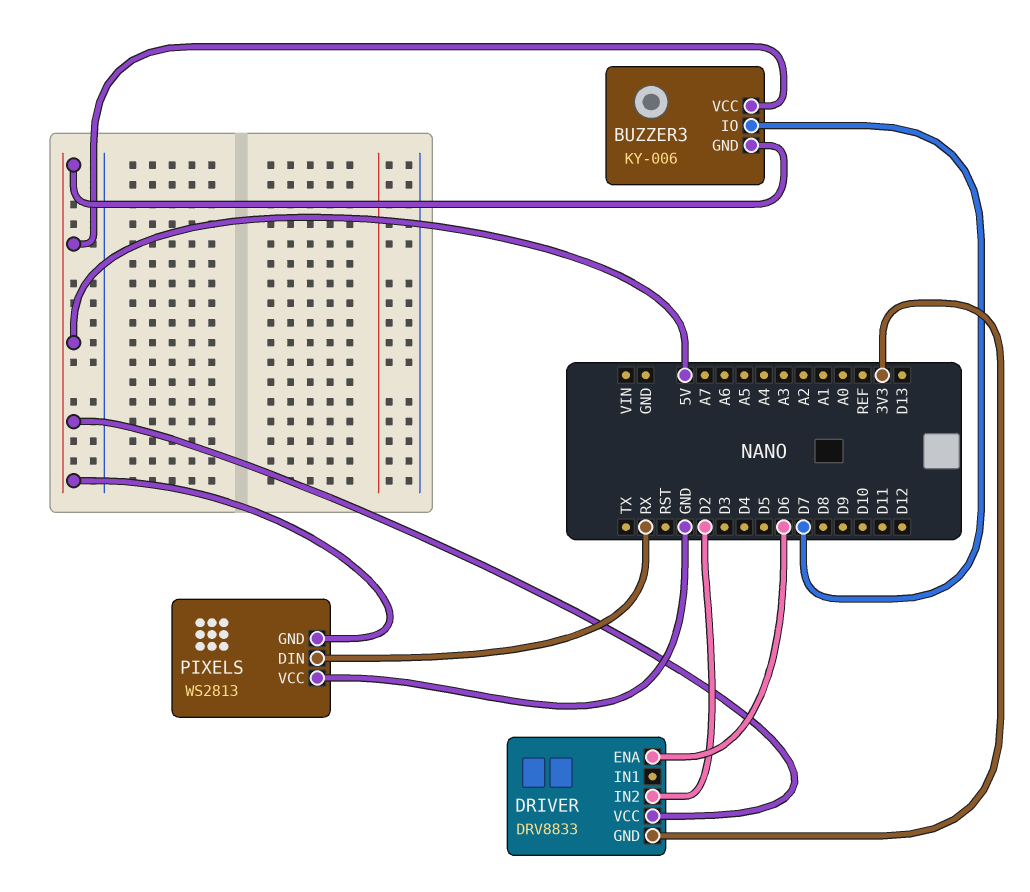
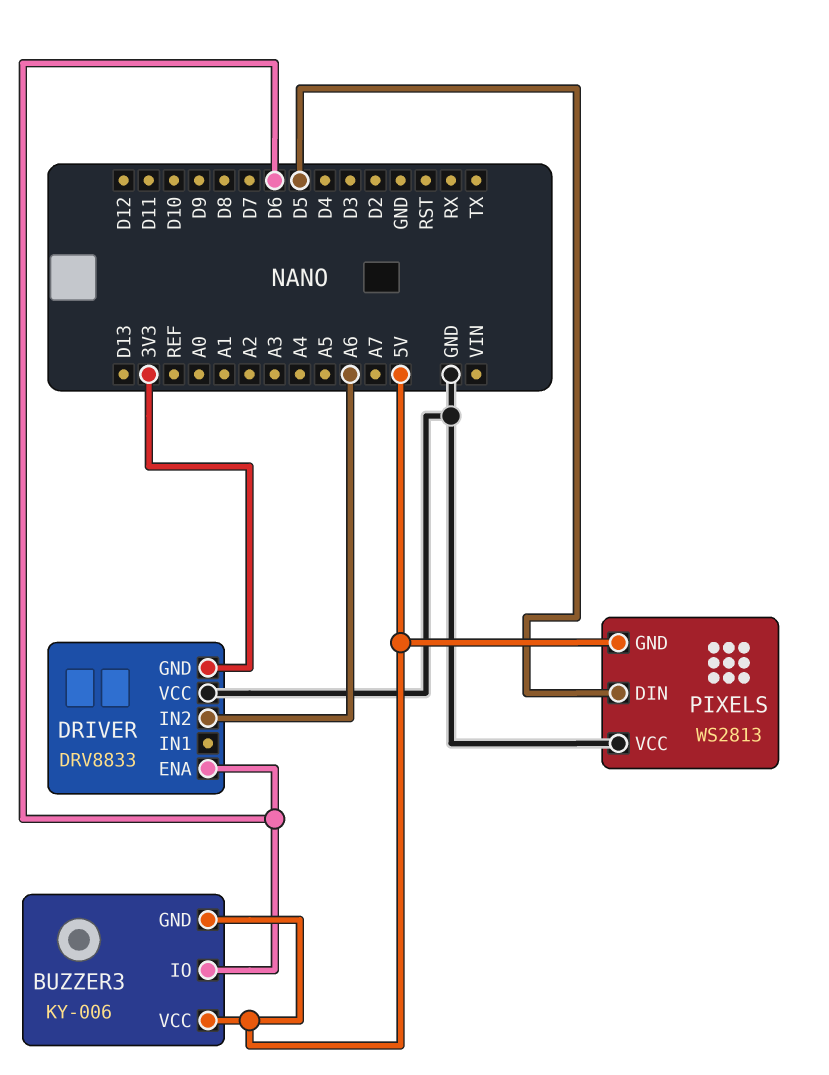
BUZZER3 pin IO: D7 -> D6
DRIVER pin IN2: D2 -> A6
DRIVER pin VCC: 5V -> GND
PIXELS pin DIN: RX -> D5

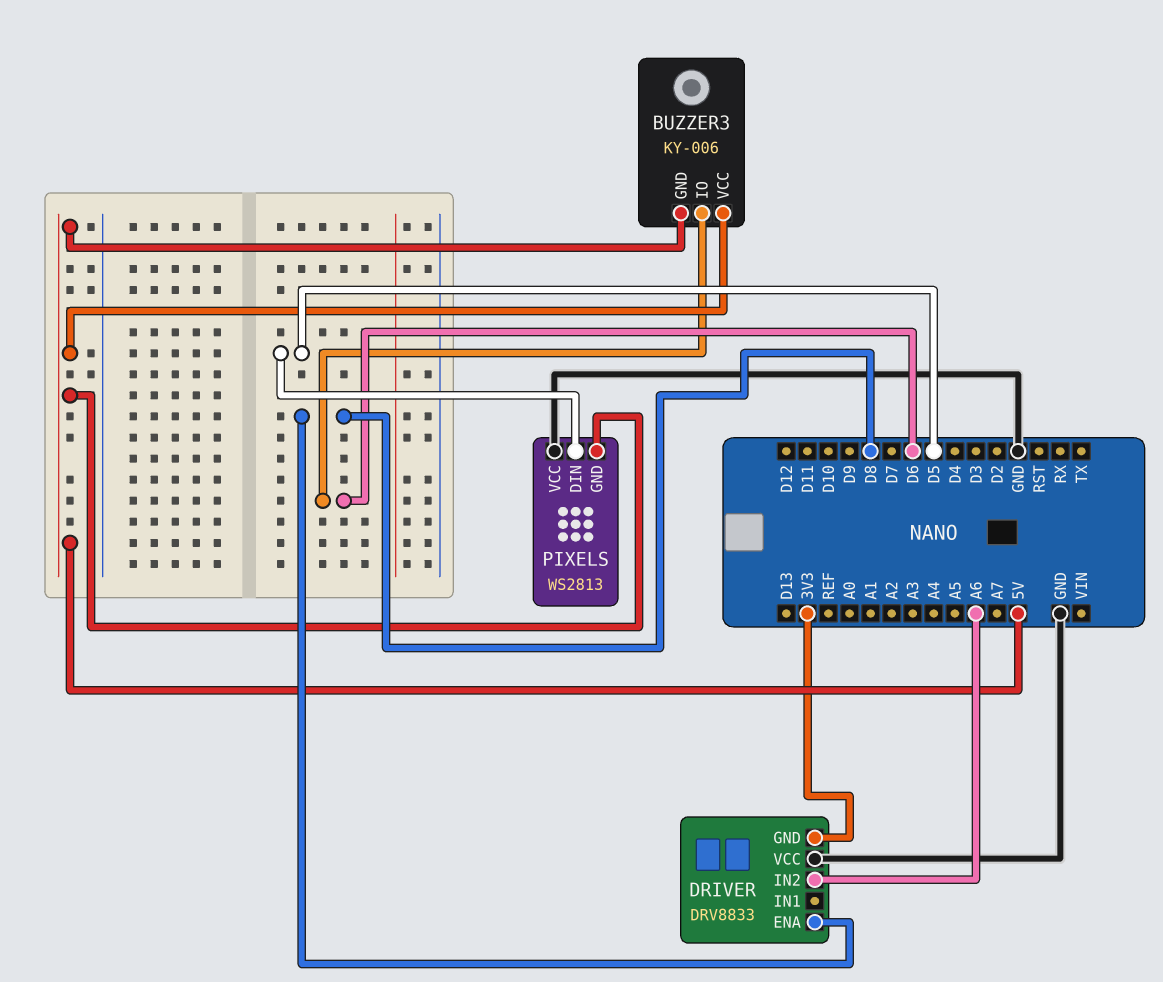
DRIVER pin ENA: D6 -> D8

